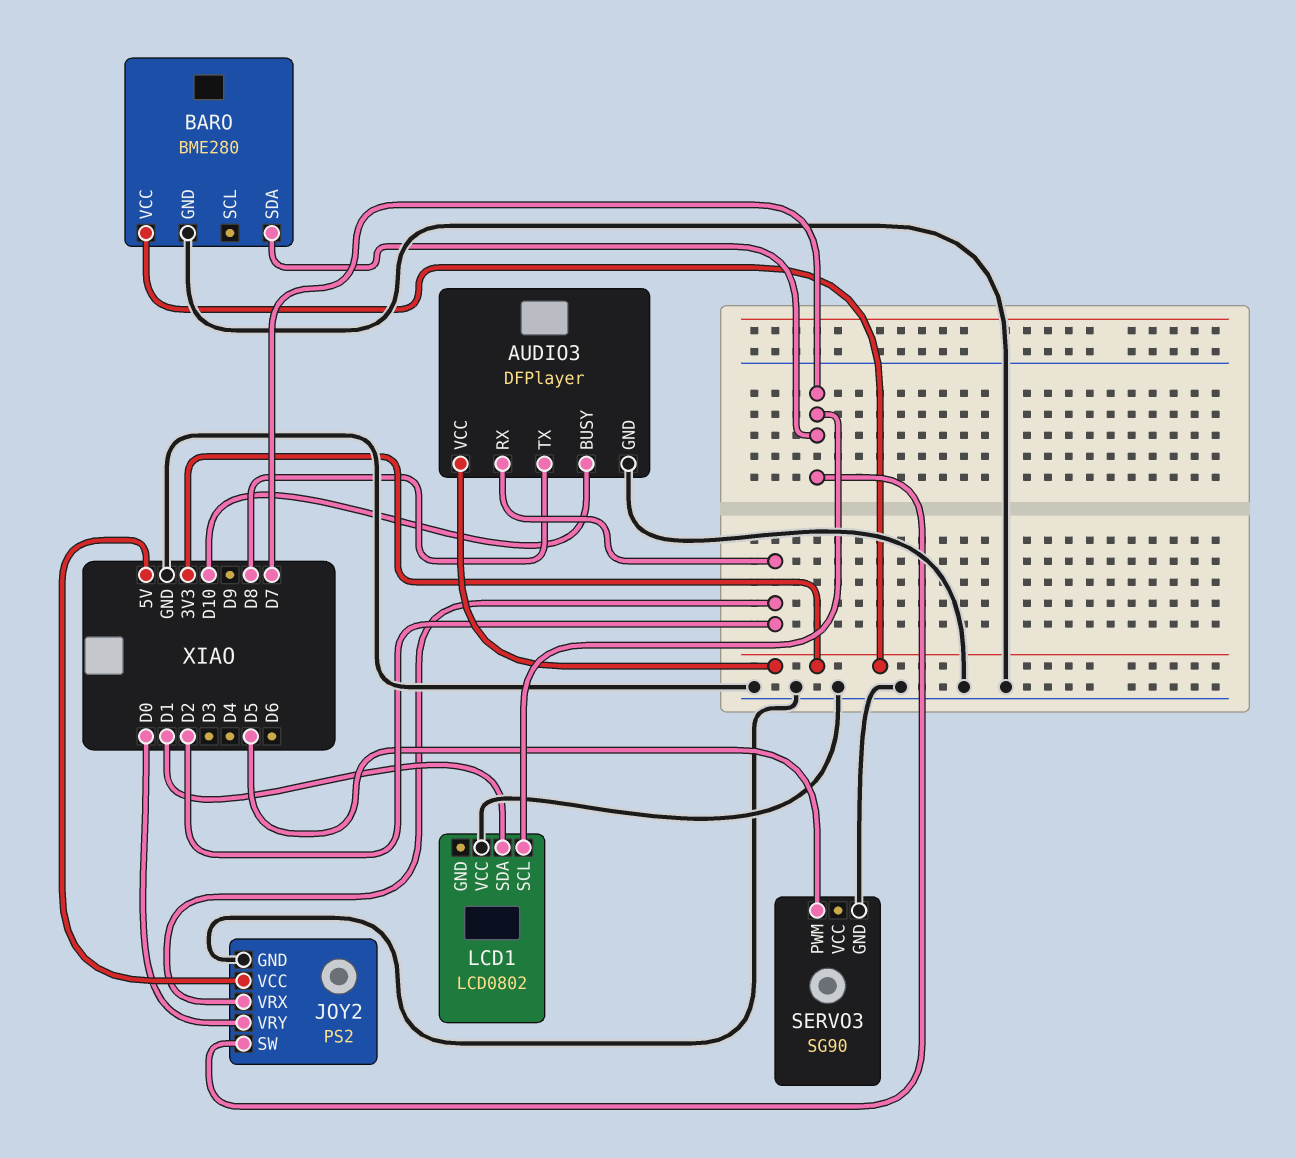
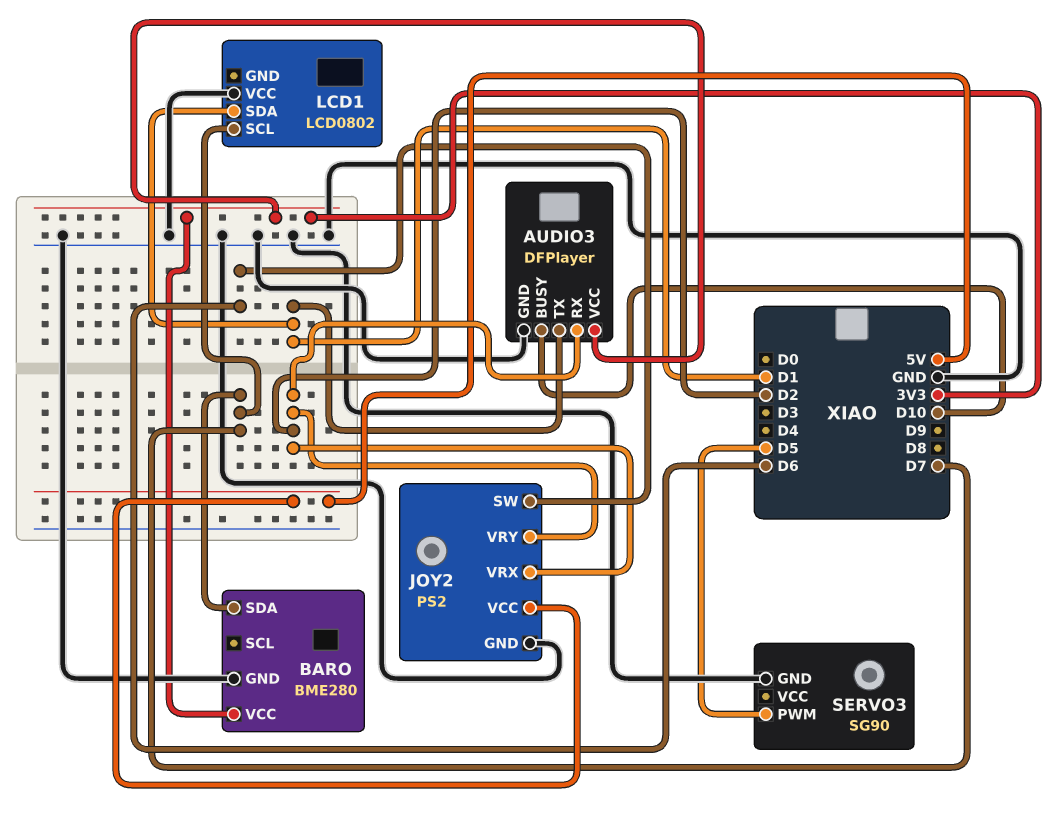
AUDIO3 pin TX: D8 -> D1
JOY2 pin SW: D7 -> D6
JOY2 pin VRY: D0 -> D2

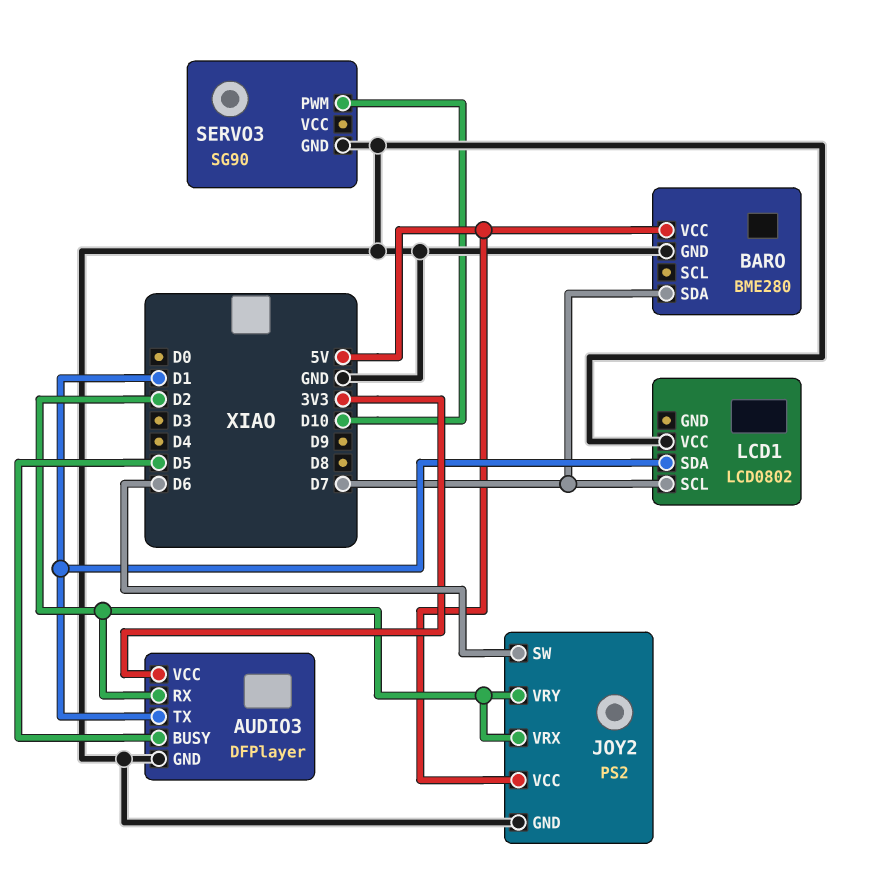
AUDIO3 pin BUSY: D10 -> D5
BARO pin VCC: 3V3 -> 5V
SERVO3 pin PWM: D5 -> D10

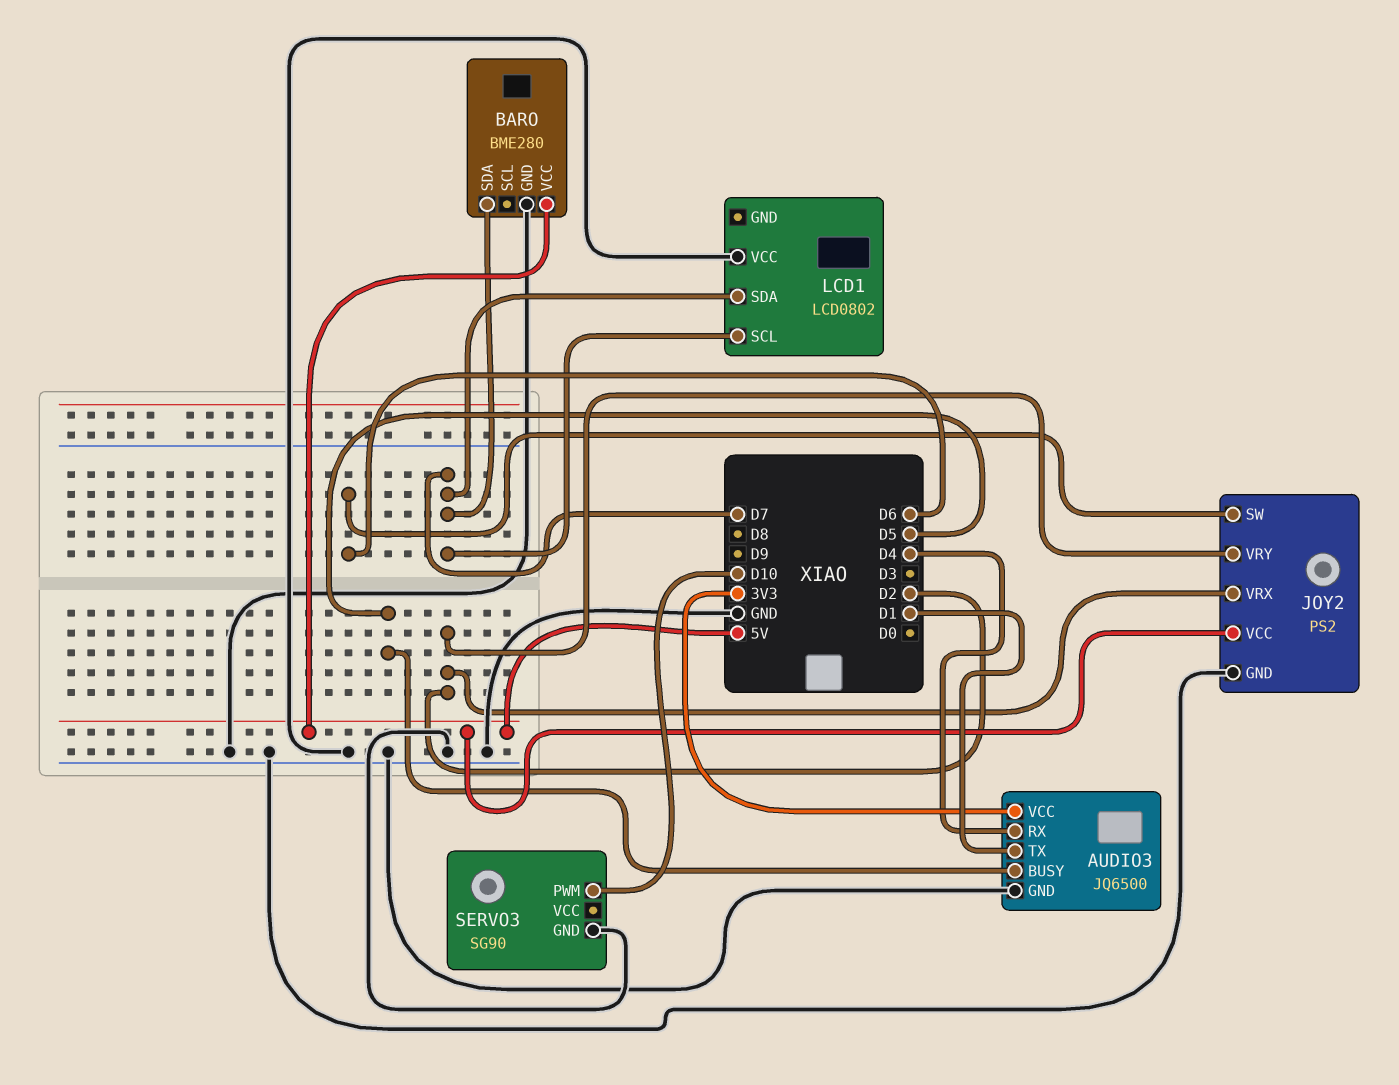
AUDIO3: DFPlayer -> JQ6500
AUDIO3 pin RX: D2 -> D4
LCD1 pin SDA: D1 -> D7

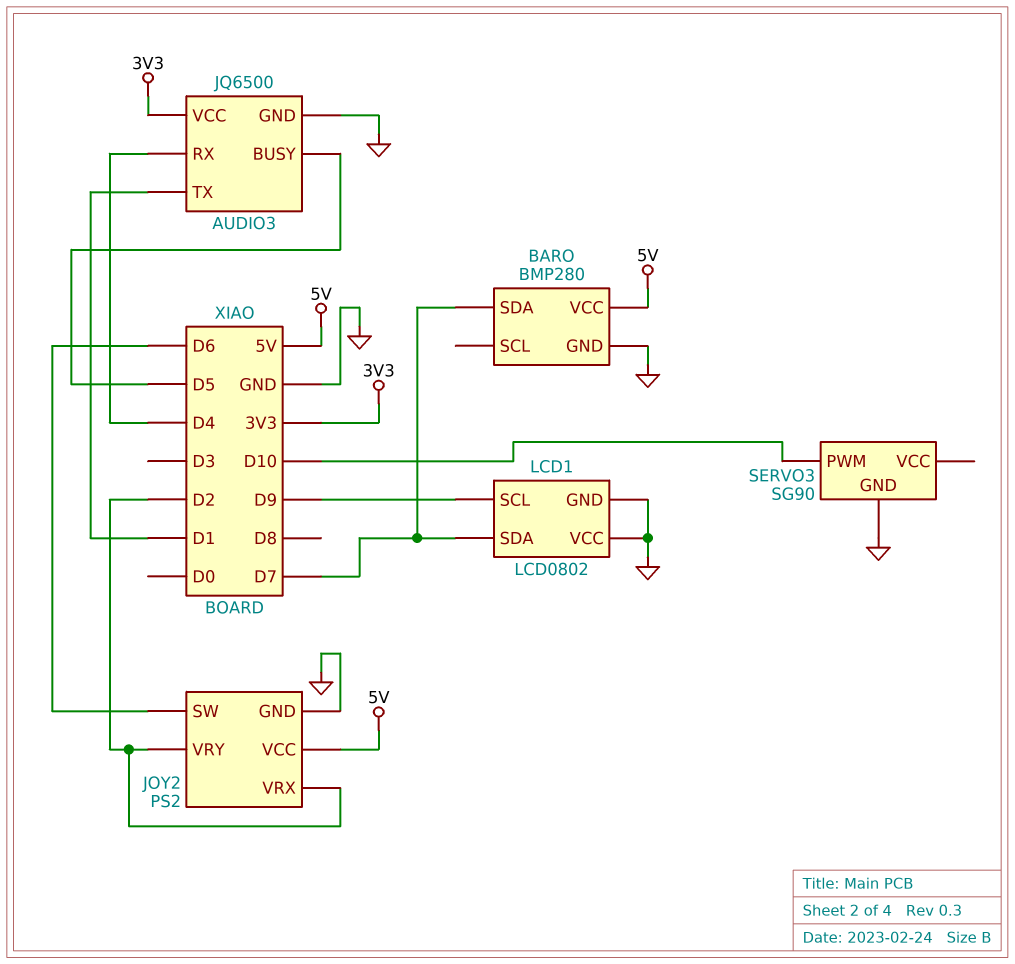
BARO: BME280 -> BMP280
LCD1 pin GND: none -> GND
LCD1 pin SCL: D7 -> D9

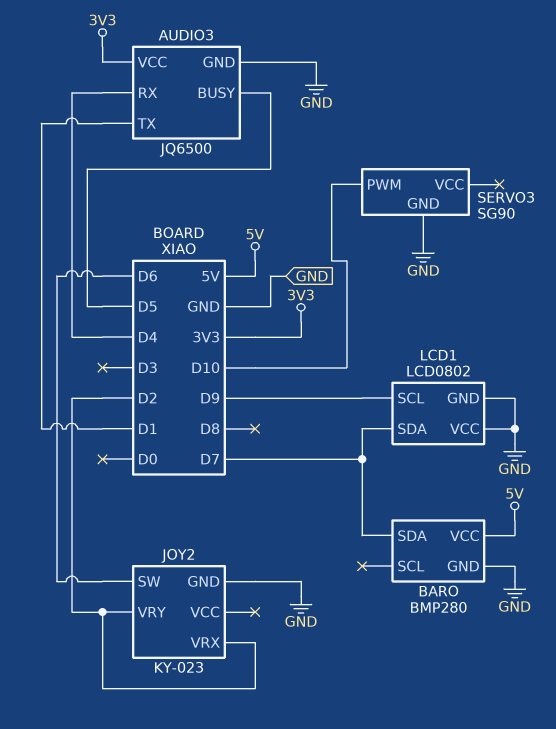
JOY2: PS2 -> KY-023
JOY2 pin VCC: 5V -> none

